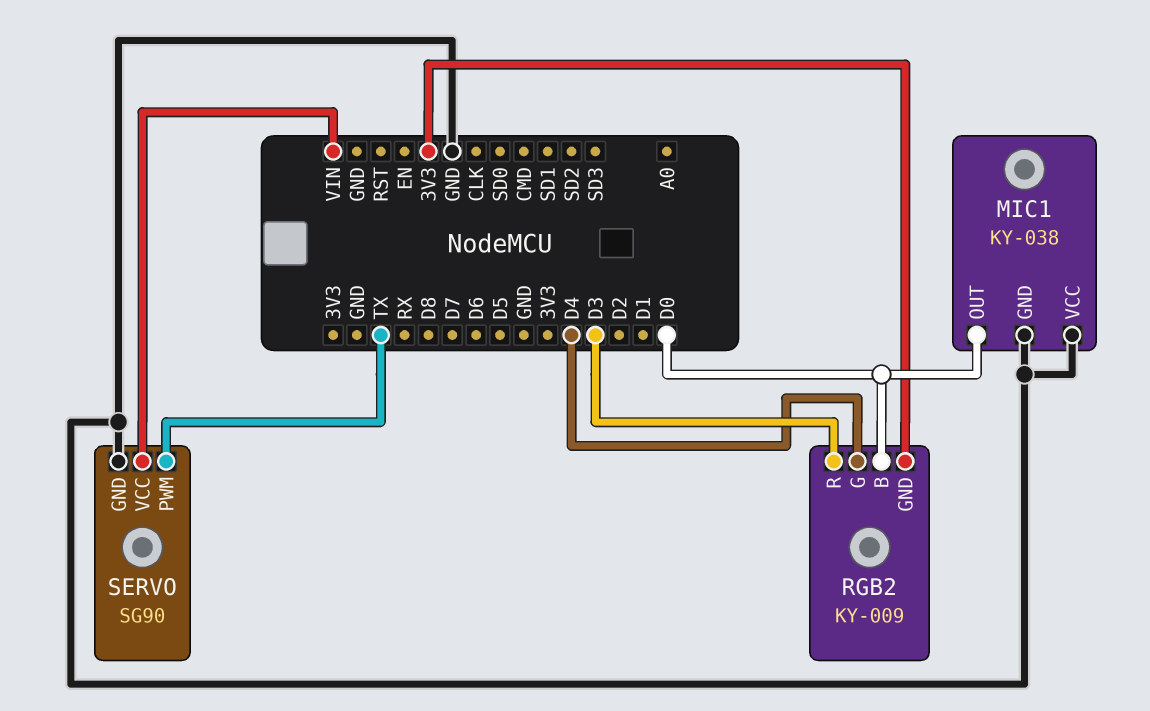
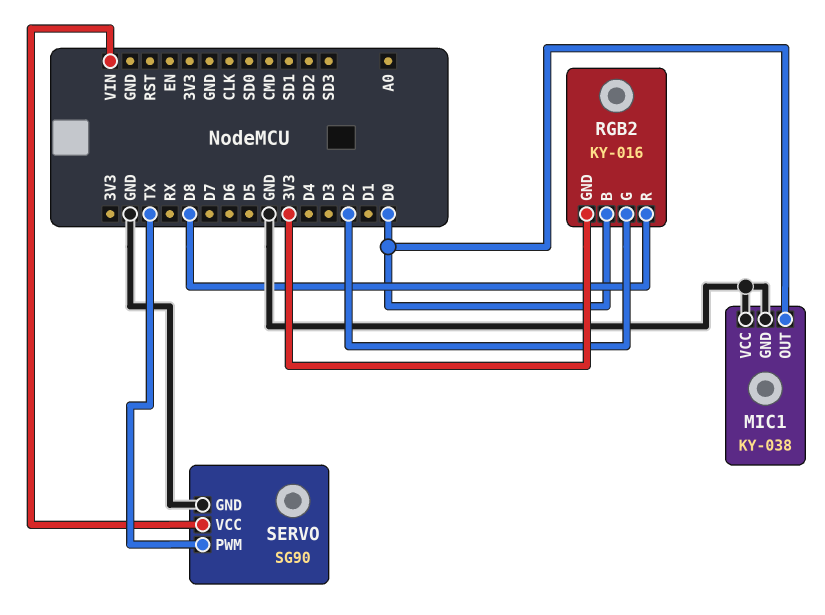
RGB2: KY-009 -> KY-016
RGB2 pin G: D4 -> D2
RGB2 pin R: D3 -> D8

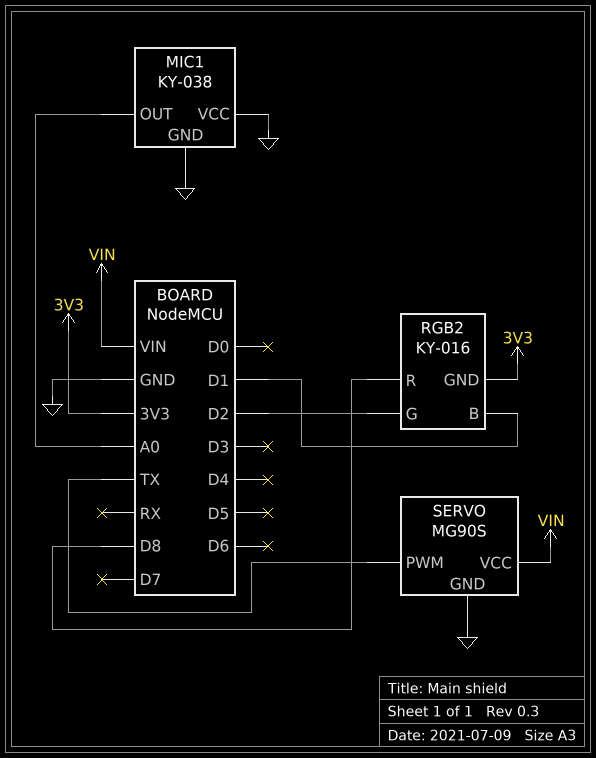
MIC1 pin OUT: D0 -> A0
RGB2 pin B: D0 -> D1
SERVO: SG90 -> MG90S

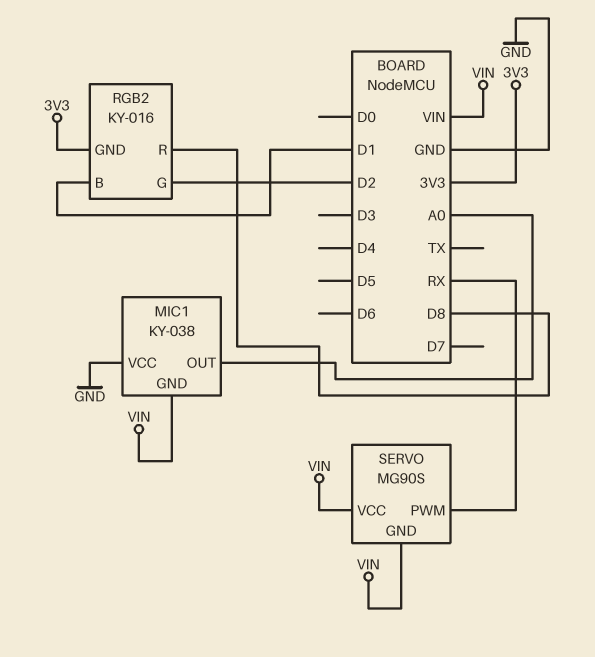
MIC1 pin GND: GND -> VIN
SERVO pin GND: GND -> VIN
SERVO pin PWM: TX -> RX

